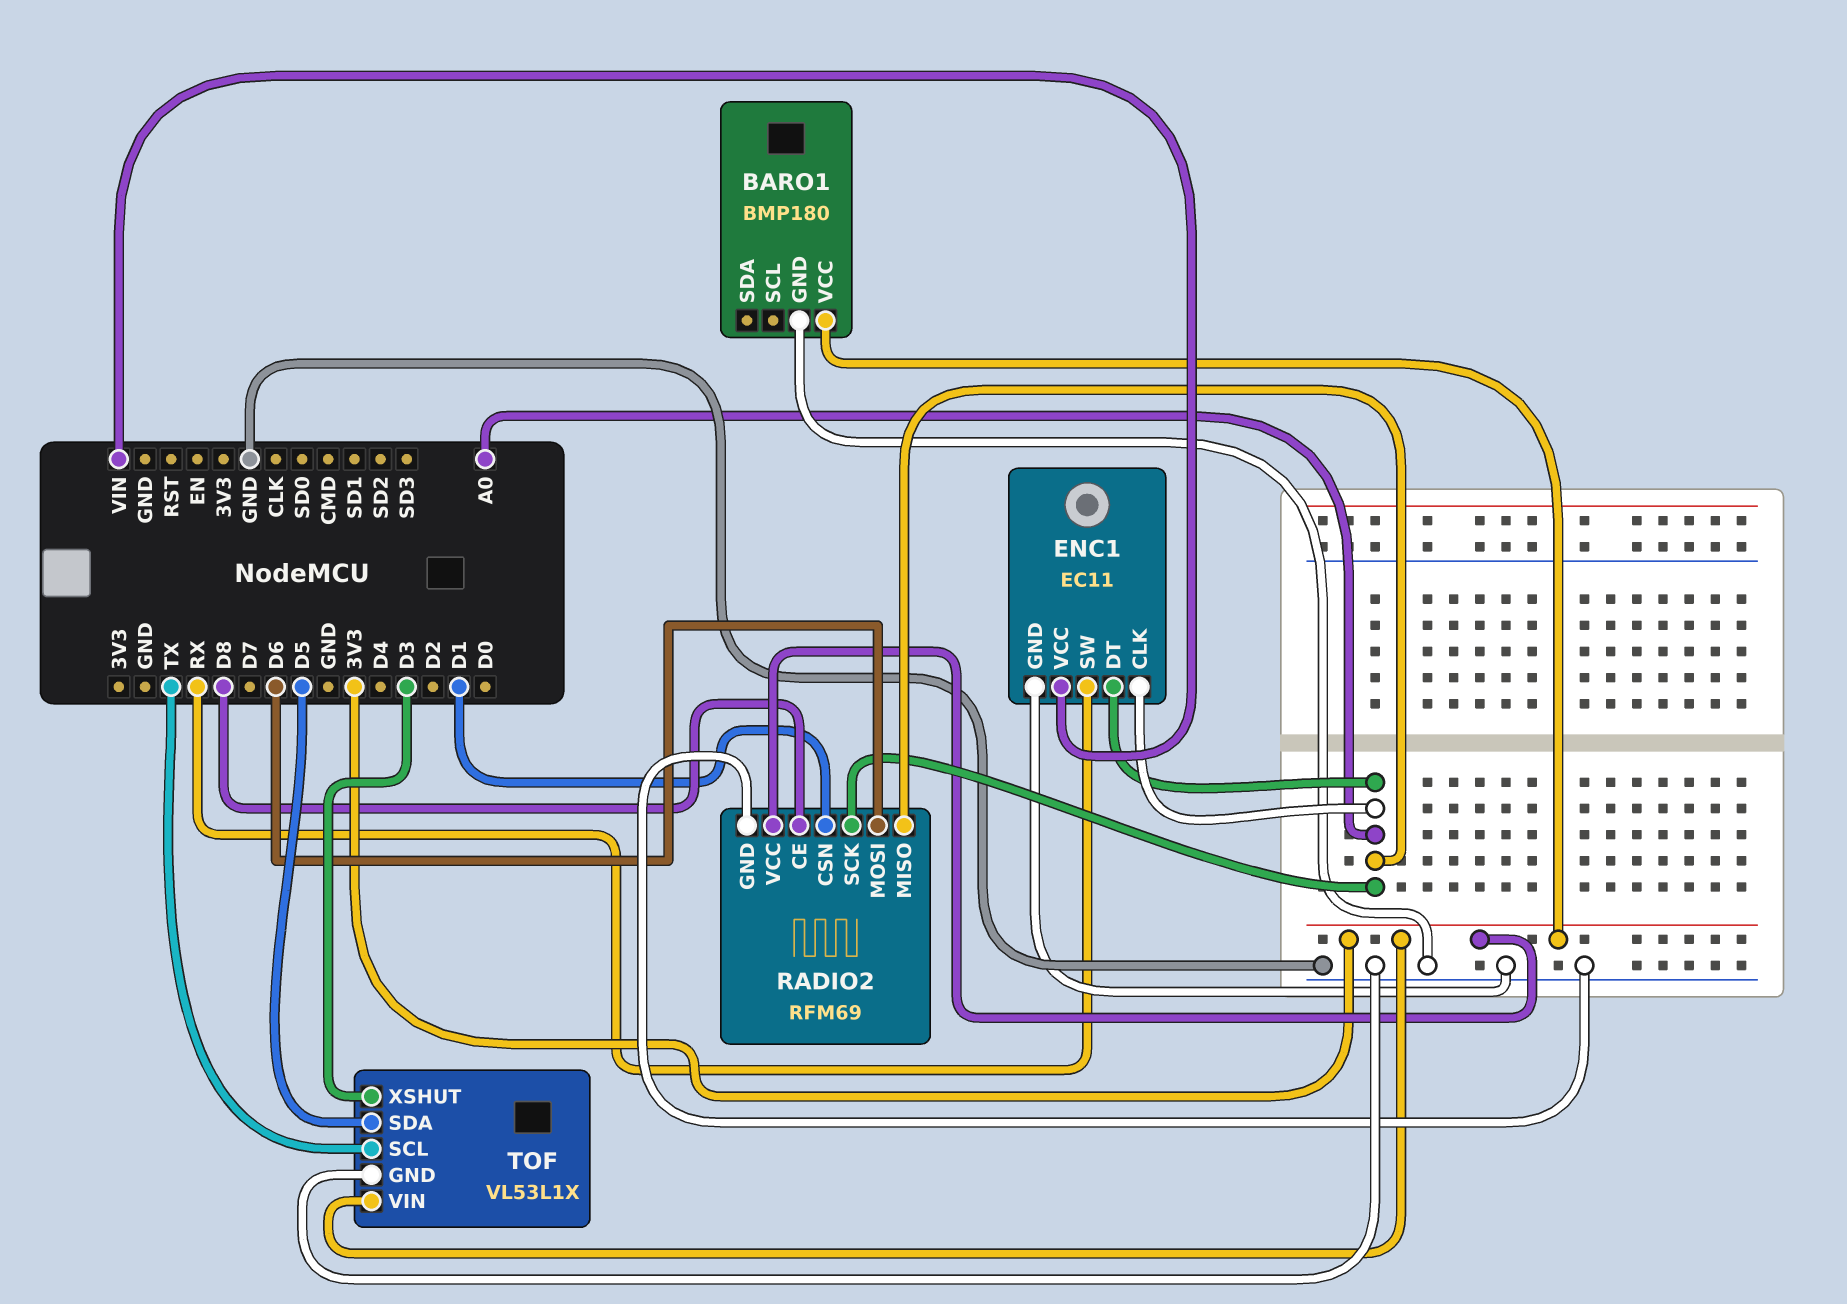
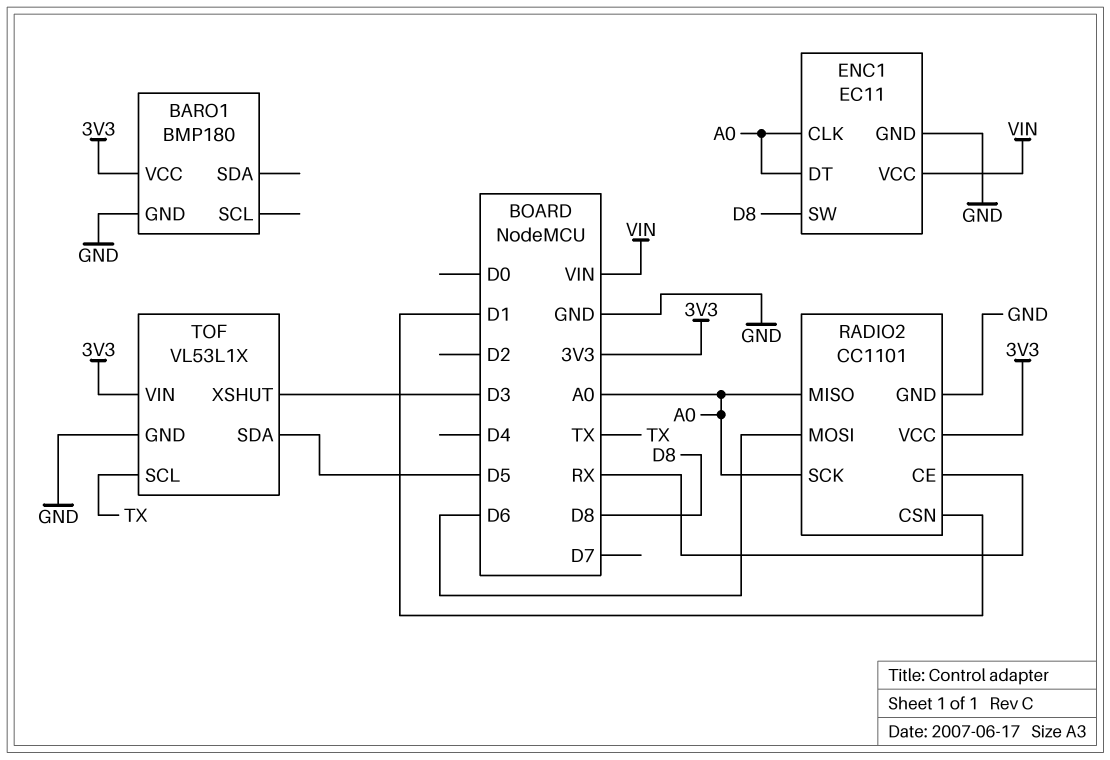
ENC1 pin SW: RX -> D8
RADIO2: RFM69 -> CC1101
RADIO2 pin CE: D8 -> RX

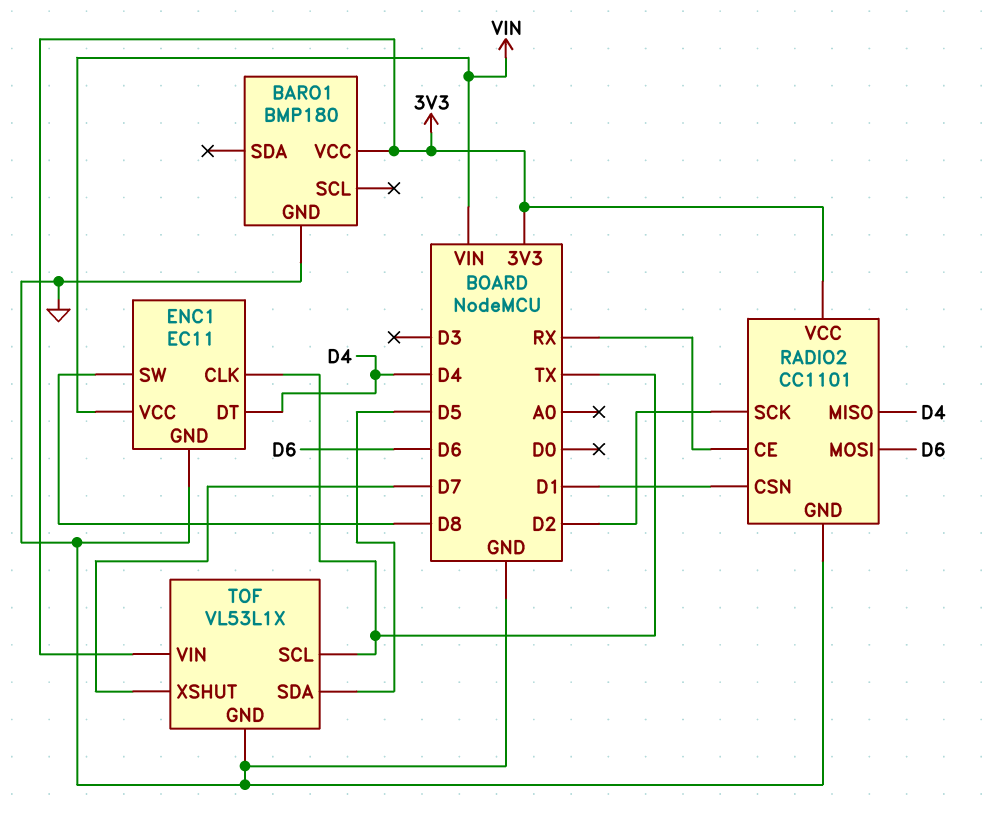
ENC1 pin CLK: A0 -> TX
ENC1 pin DT: A0 -> D4
RADIO2 pin MISO: A0 -> D4
RADIO2 pin SCK: A0 -> D2
TOF pin XSHUT: D3 -> D7

